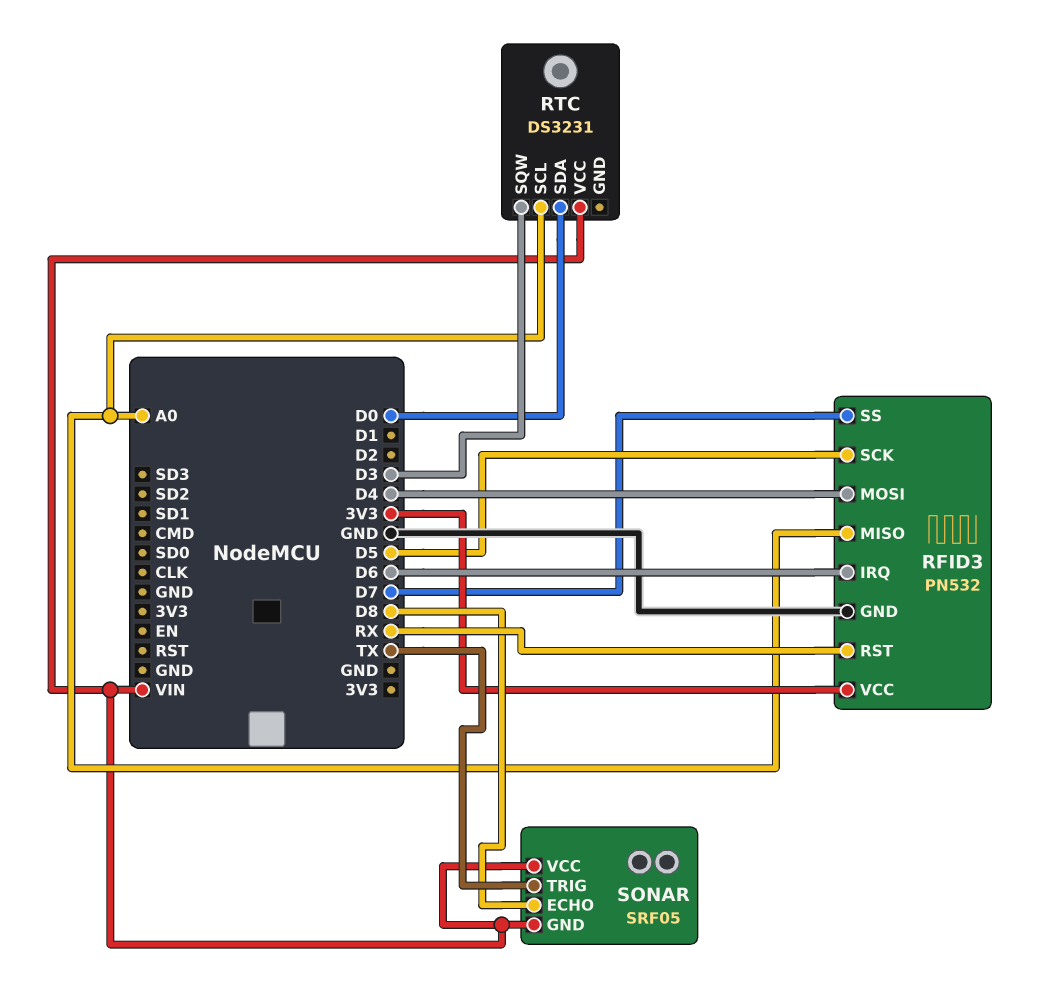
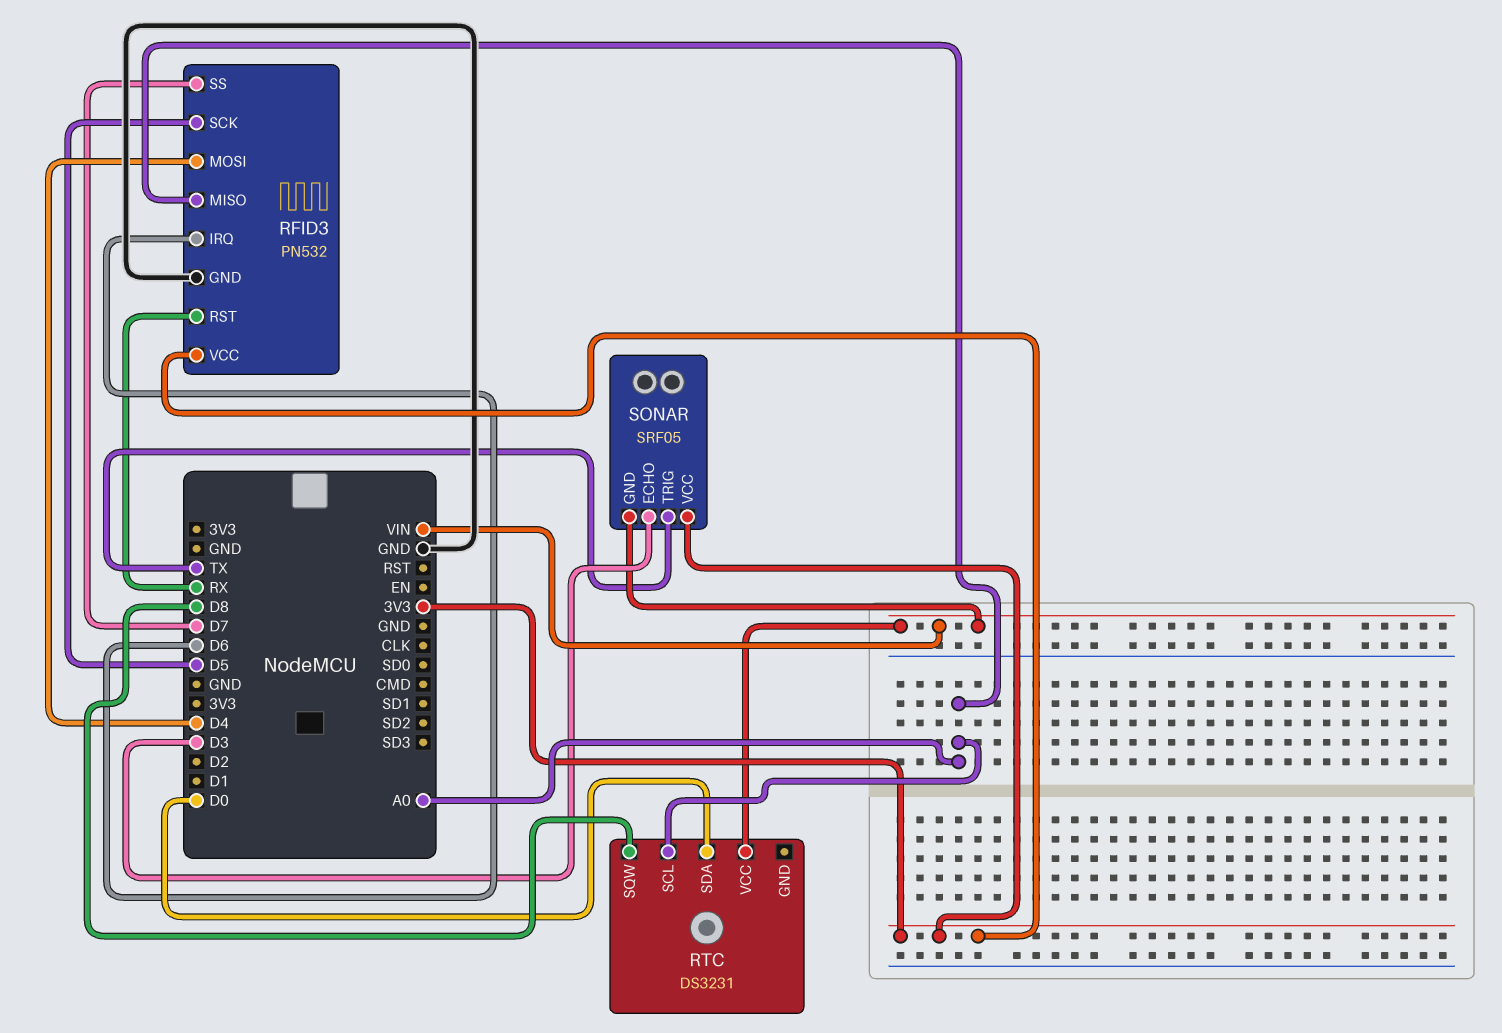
RTC pin SQW: D3 -> D8
SONAR pin ECHO: D8 -> D3
SONAR pin VCC: VIN -> 3V3

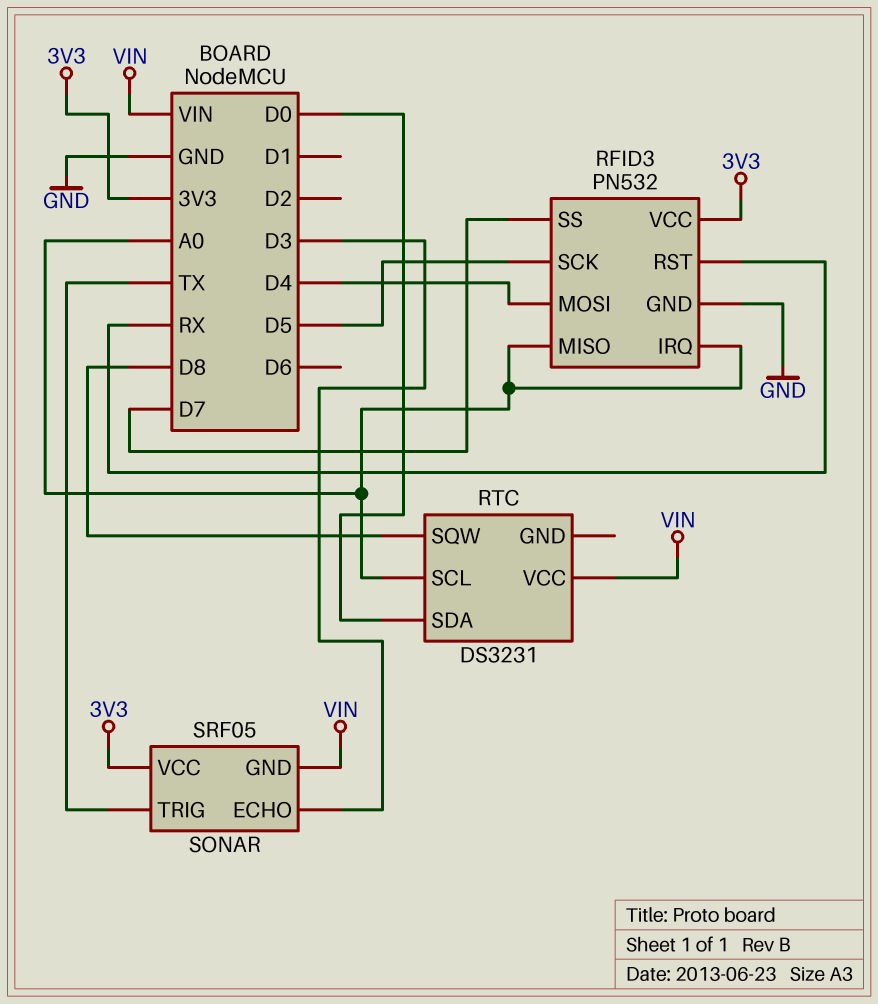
RFID3 pin IRQ: D6 -> A0

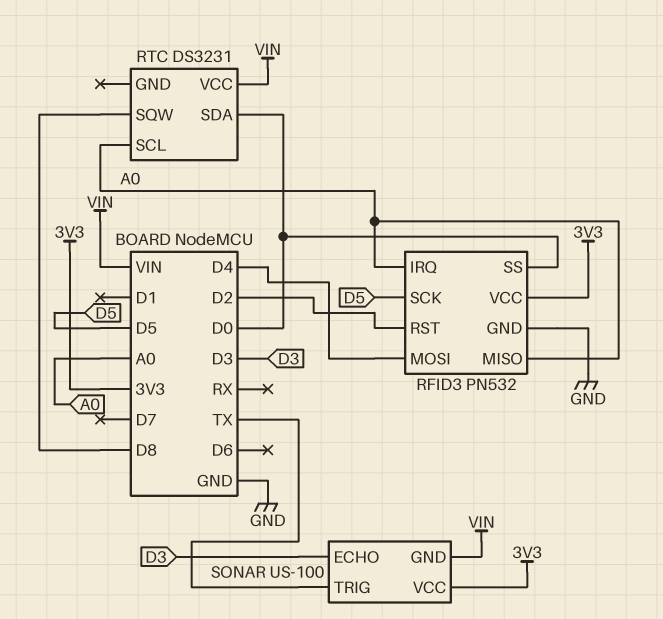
RFID3 pin RST: RX -> D2
RFID3 pin SS: D7 -> D0
SONAR: SRF05 -> US-100

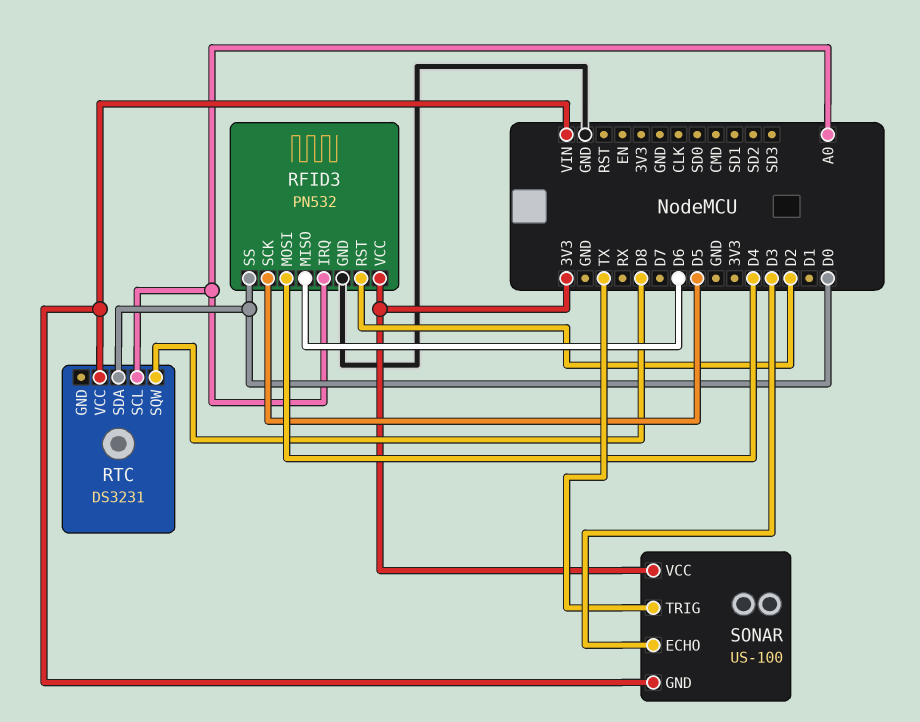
RFID3 pin MISO: A0 -> D6

